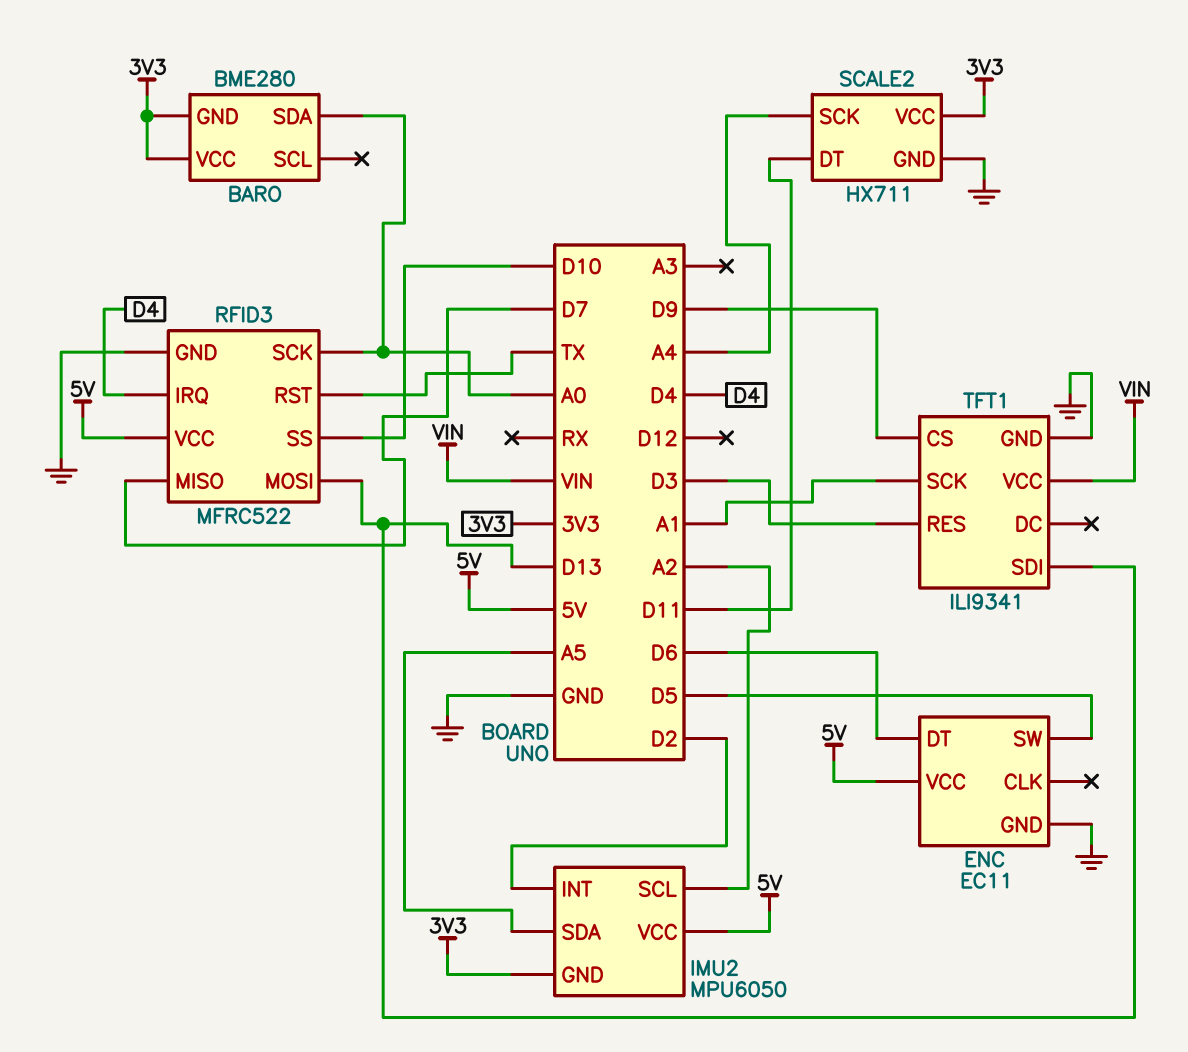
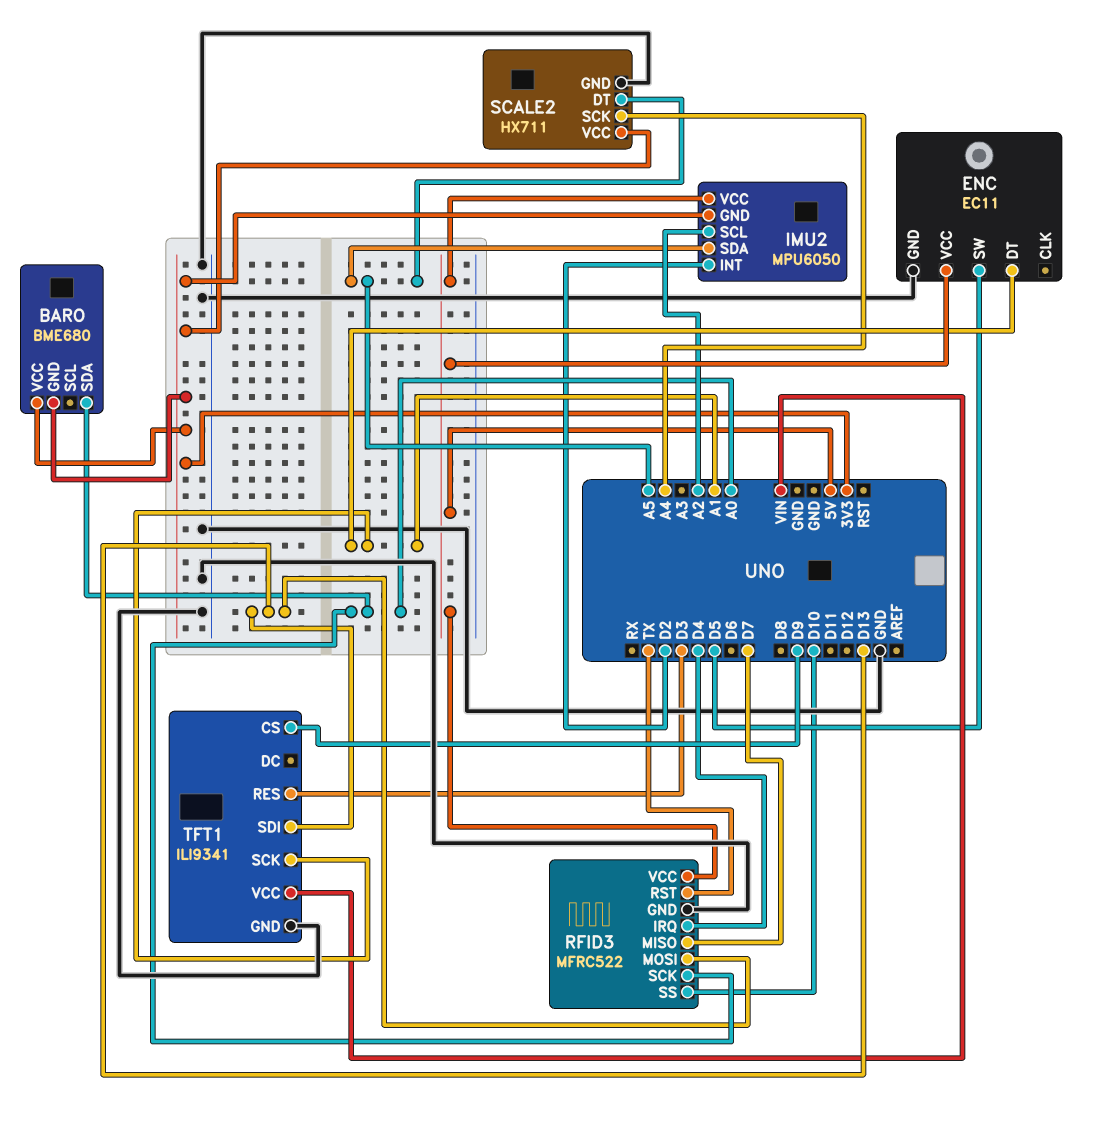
BARO: BME280 -> BME680
ENC pin DT: D6 -> A1
SCALE2 pin DT: D11 -> A5

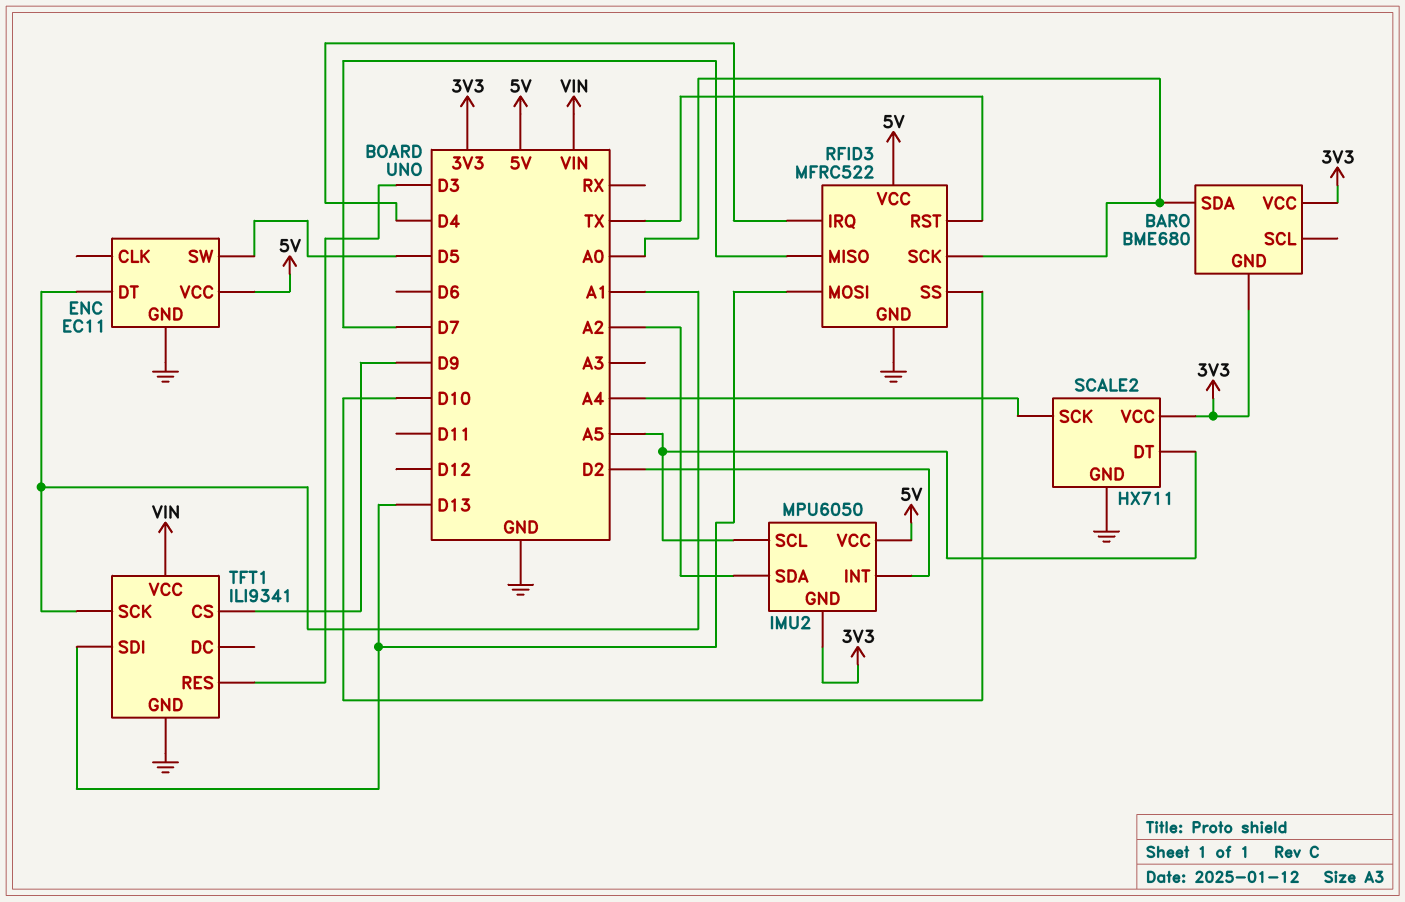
IMU2 pin SCL: A2 -> A5
IMU2 pin SDA: A5 -> A2

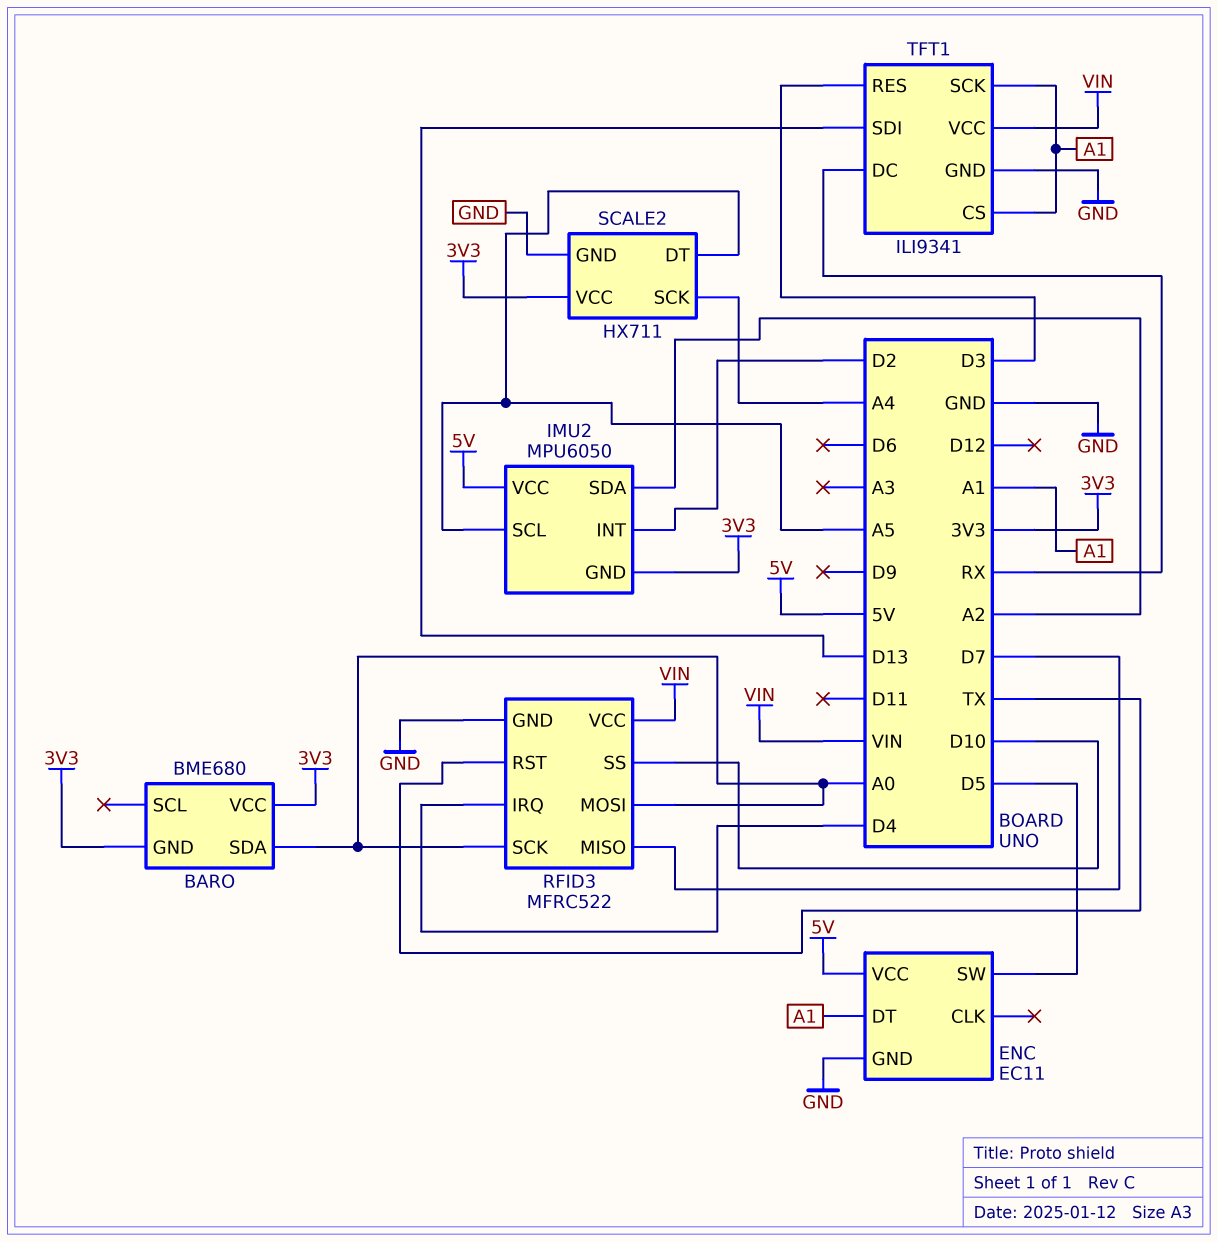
RFID3 pin MOSI: D13 -> A0
RFID3 pin VCC: 5V -> VIN
TFT1 pin CS: D9 -> A1
TFT1 pin DC: none -> RX

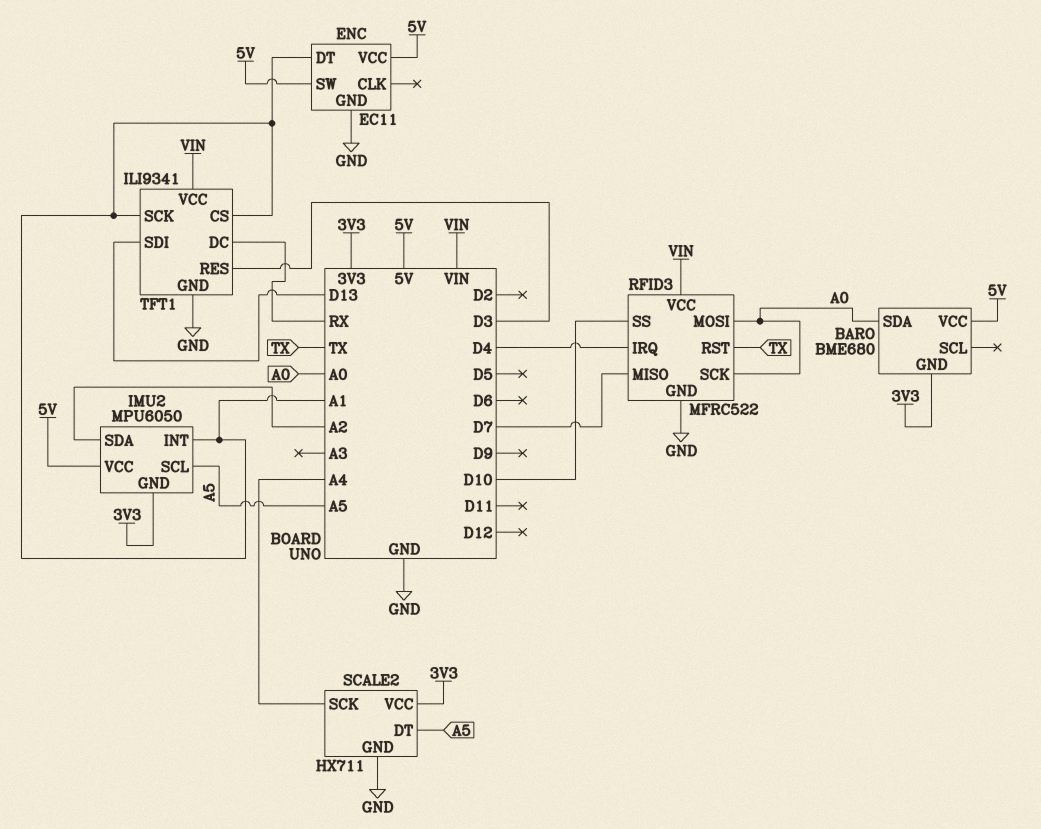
BARO pin VCC: 3V3 -> 5V
ENC pin SW: D5 -> 5V
IMU2 pin INT: D2 -> A1

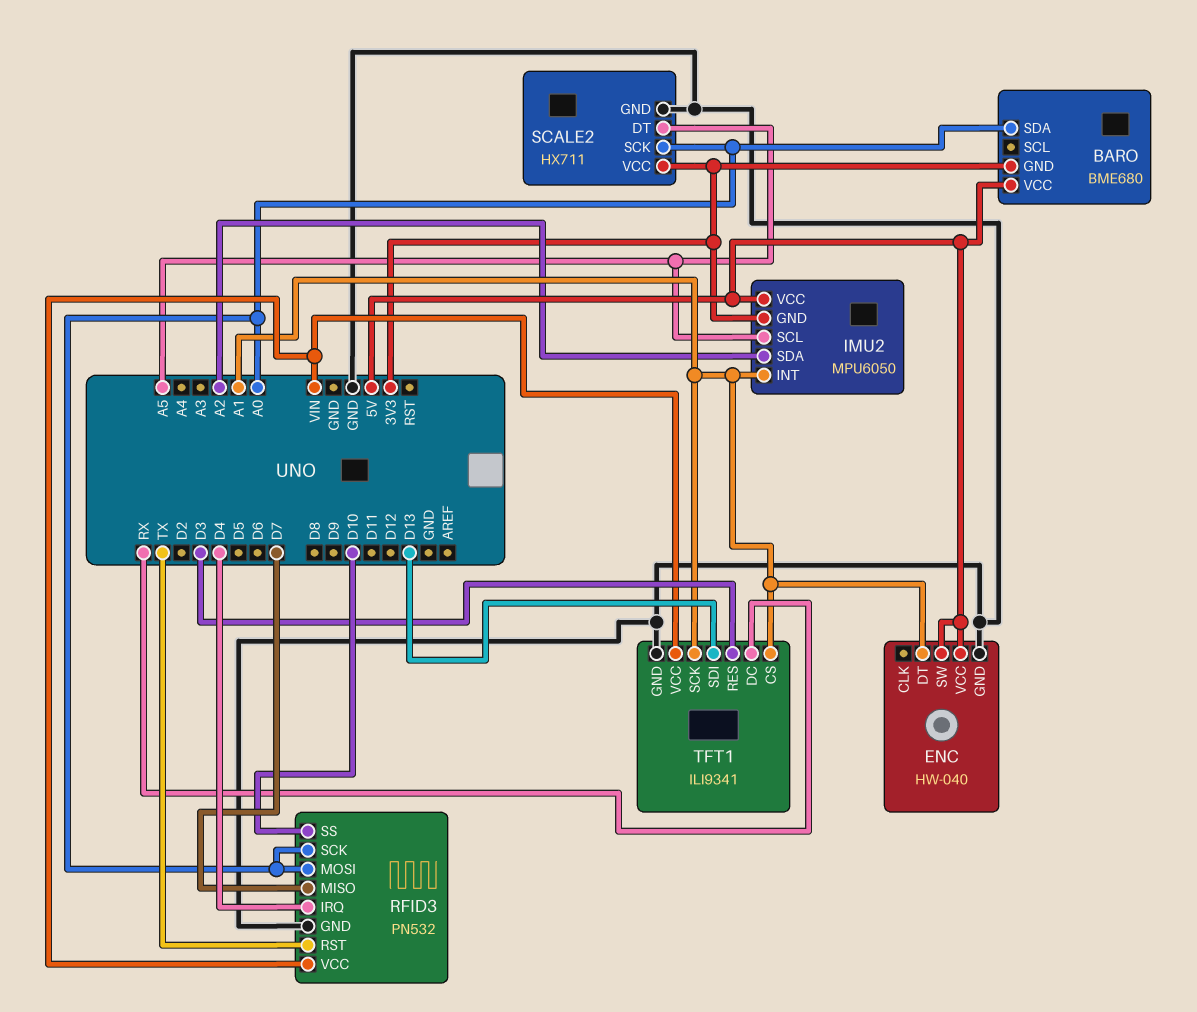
ENC: EC11 -> HW-040
RFID3: MFRC522 -> PN532
SCALE2 pin SCK: A4 -> A0

